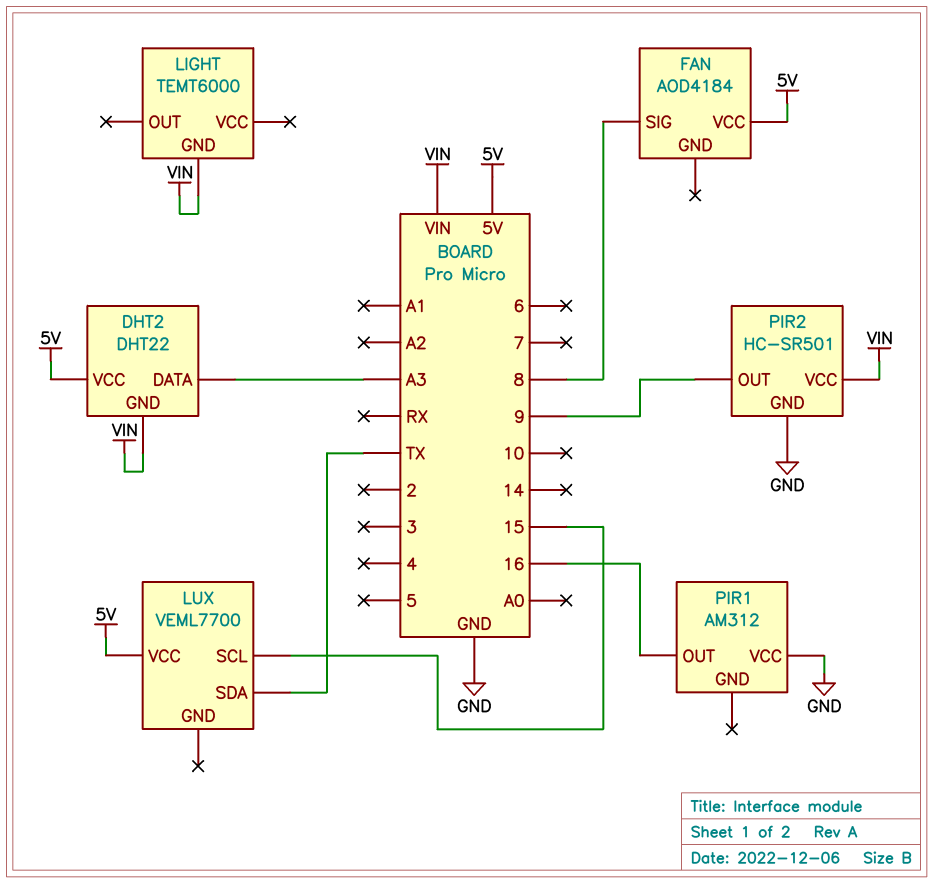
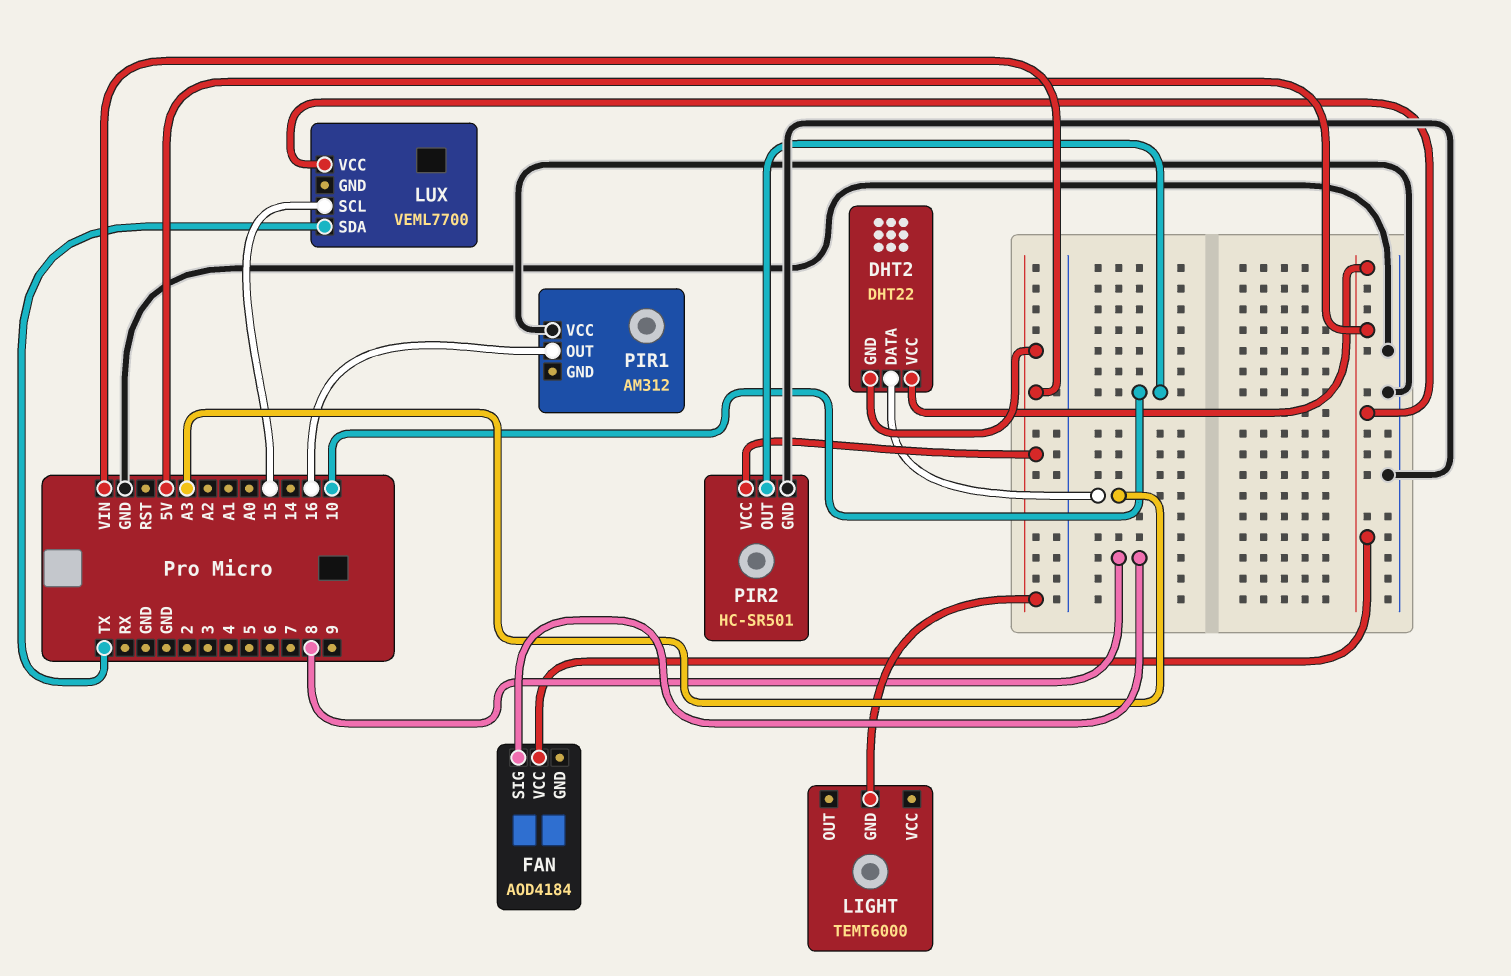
PIR2 pin OUT: 9 -> 10

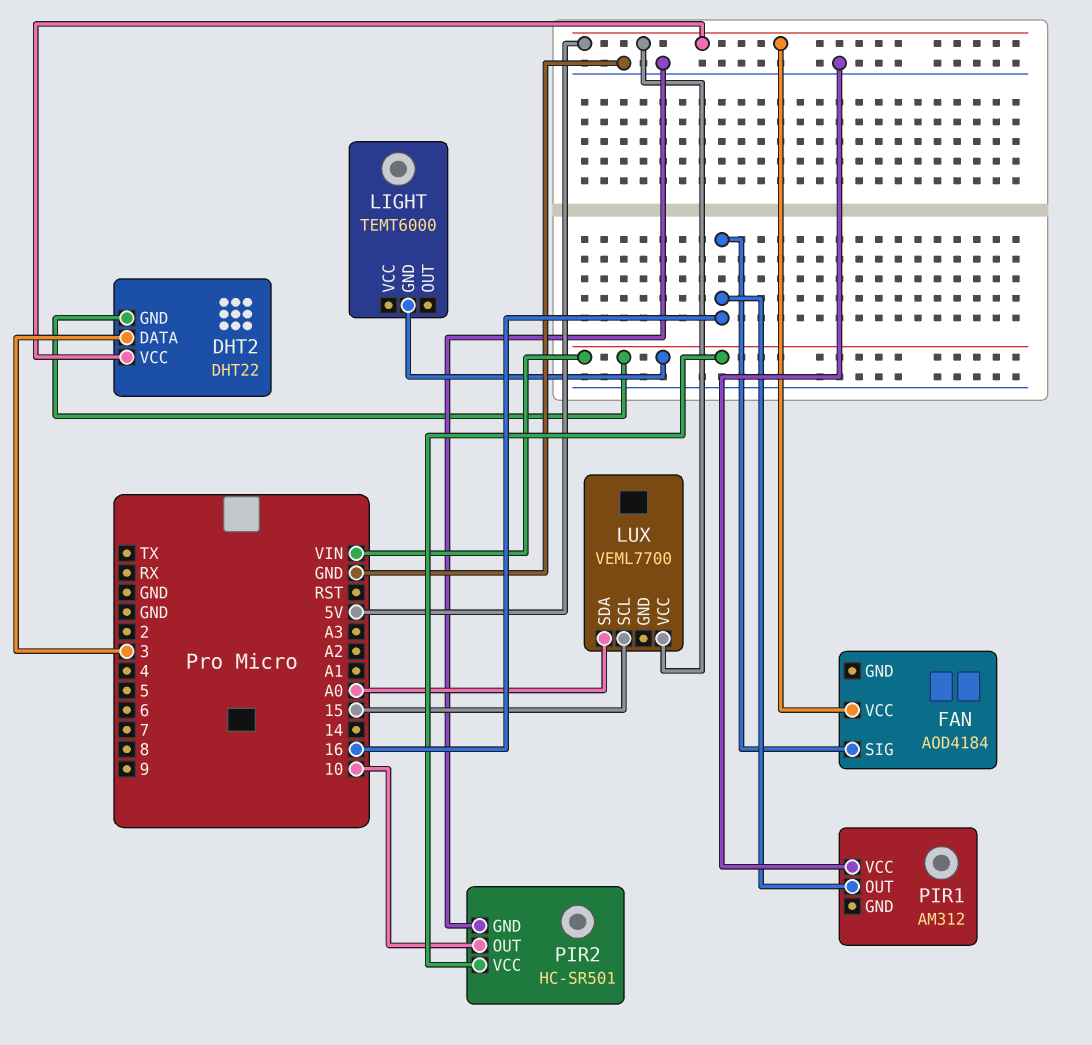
DHT2 pin DATA: A3 -> 3
FAN pin SIG: 8 -> 16
LUX pin SDA: TX -> A0

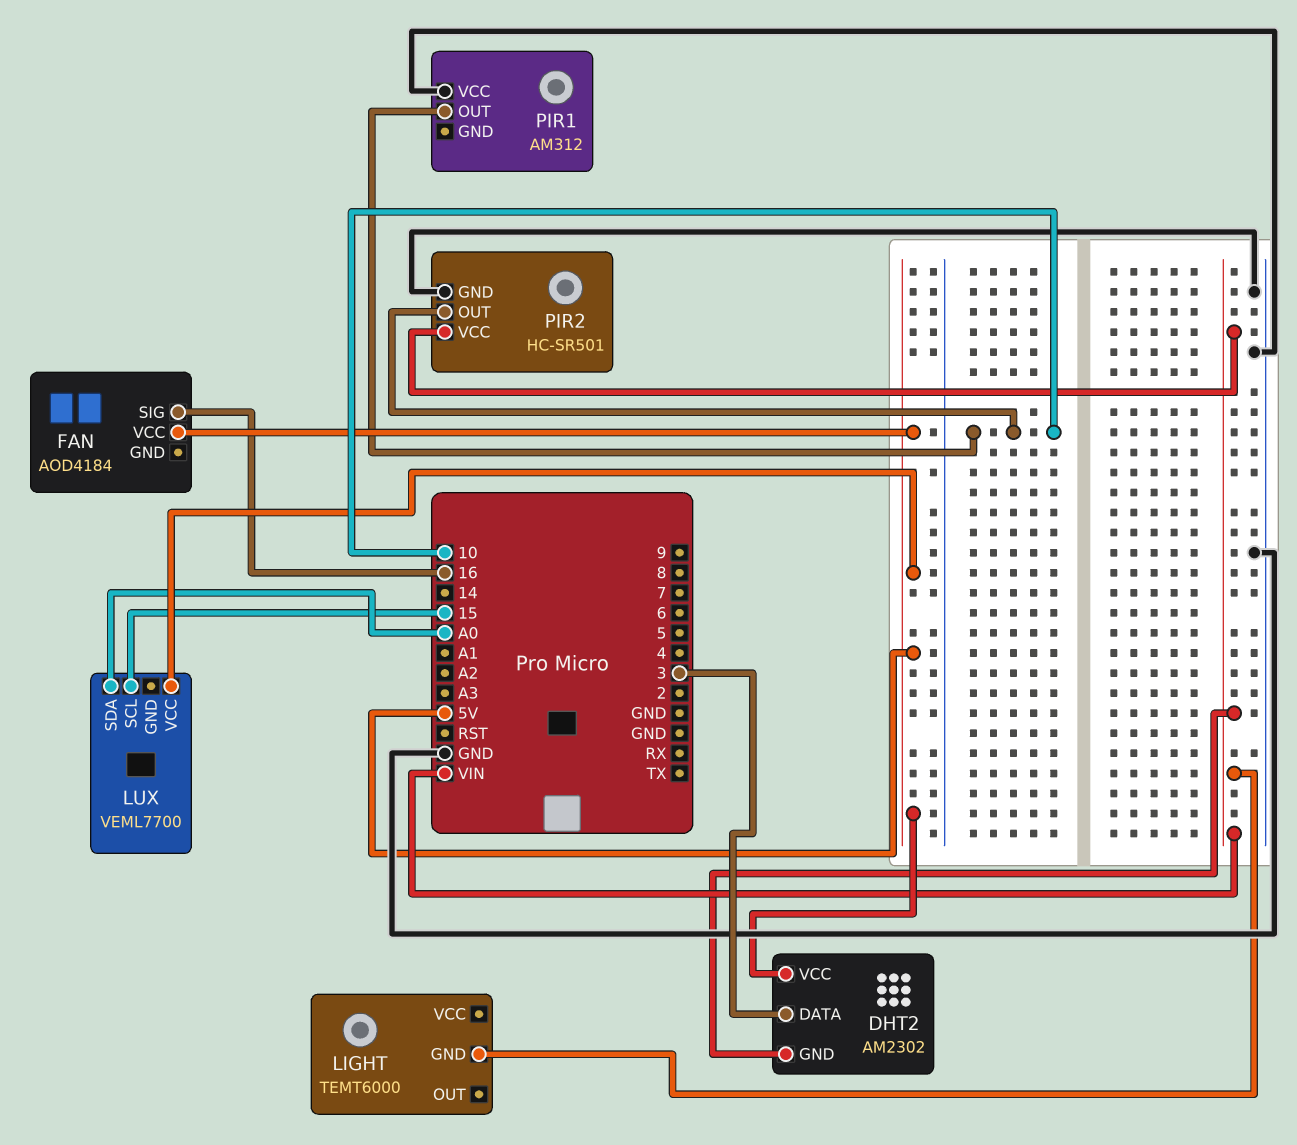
DHT2: DHT22 -> AM2302
PIR1 pin OUT: 16 -> 10

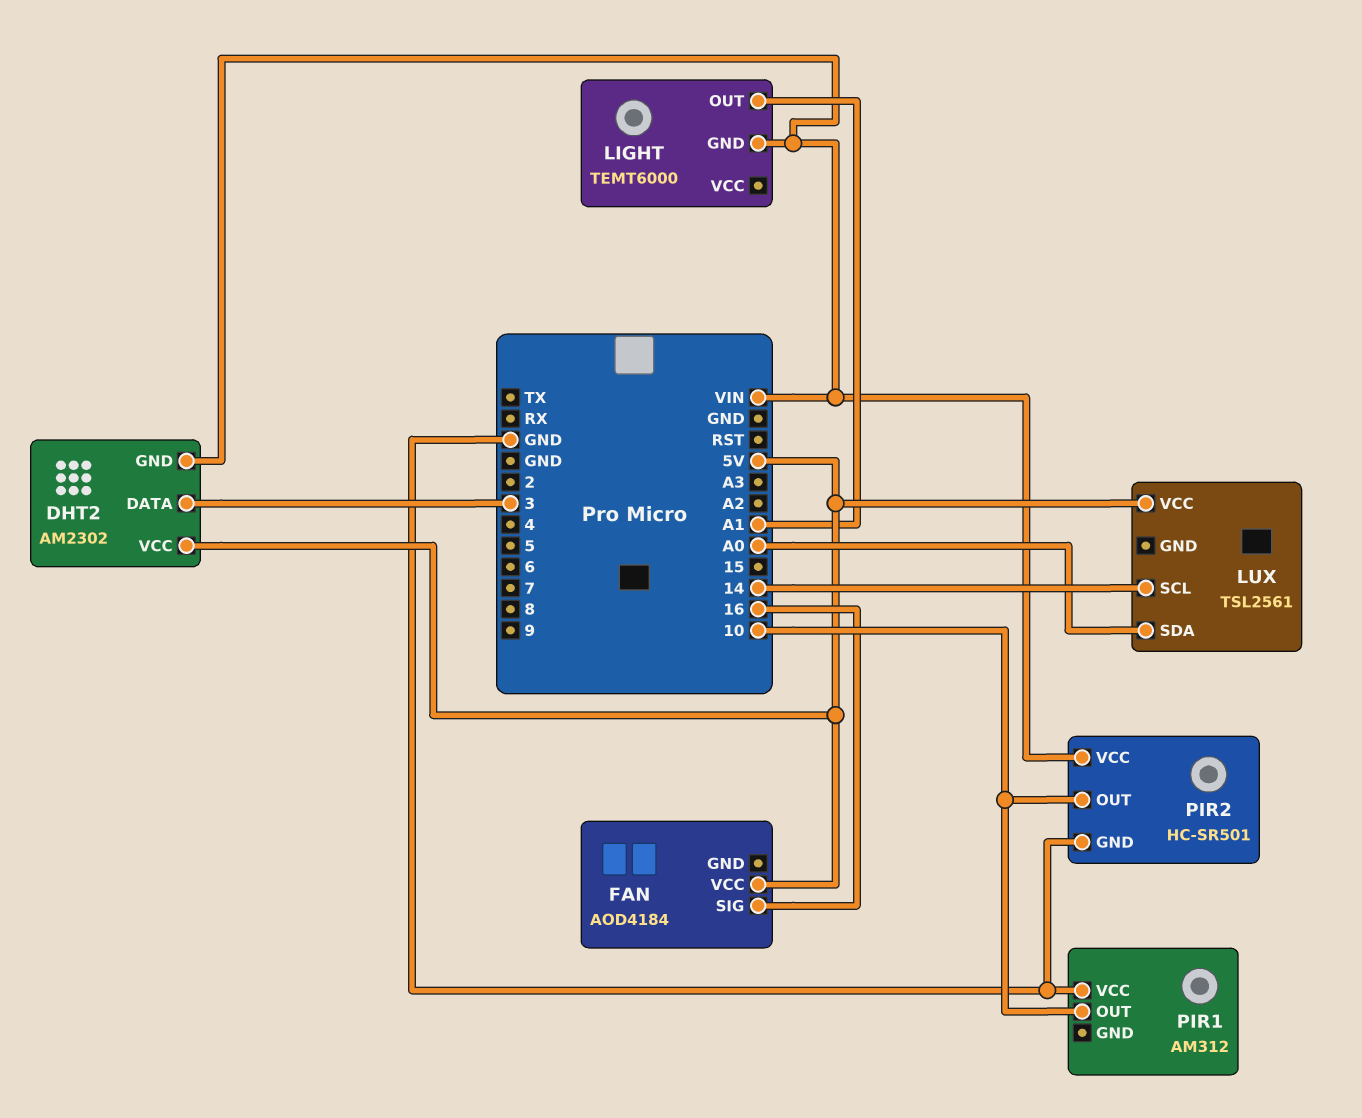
LIGHT pin OUT: none -> A1
LUX: VEML7700 -> TSL2561
LUX pin SCL: 15 -> 14

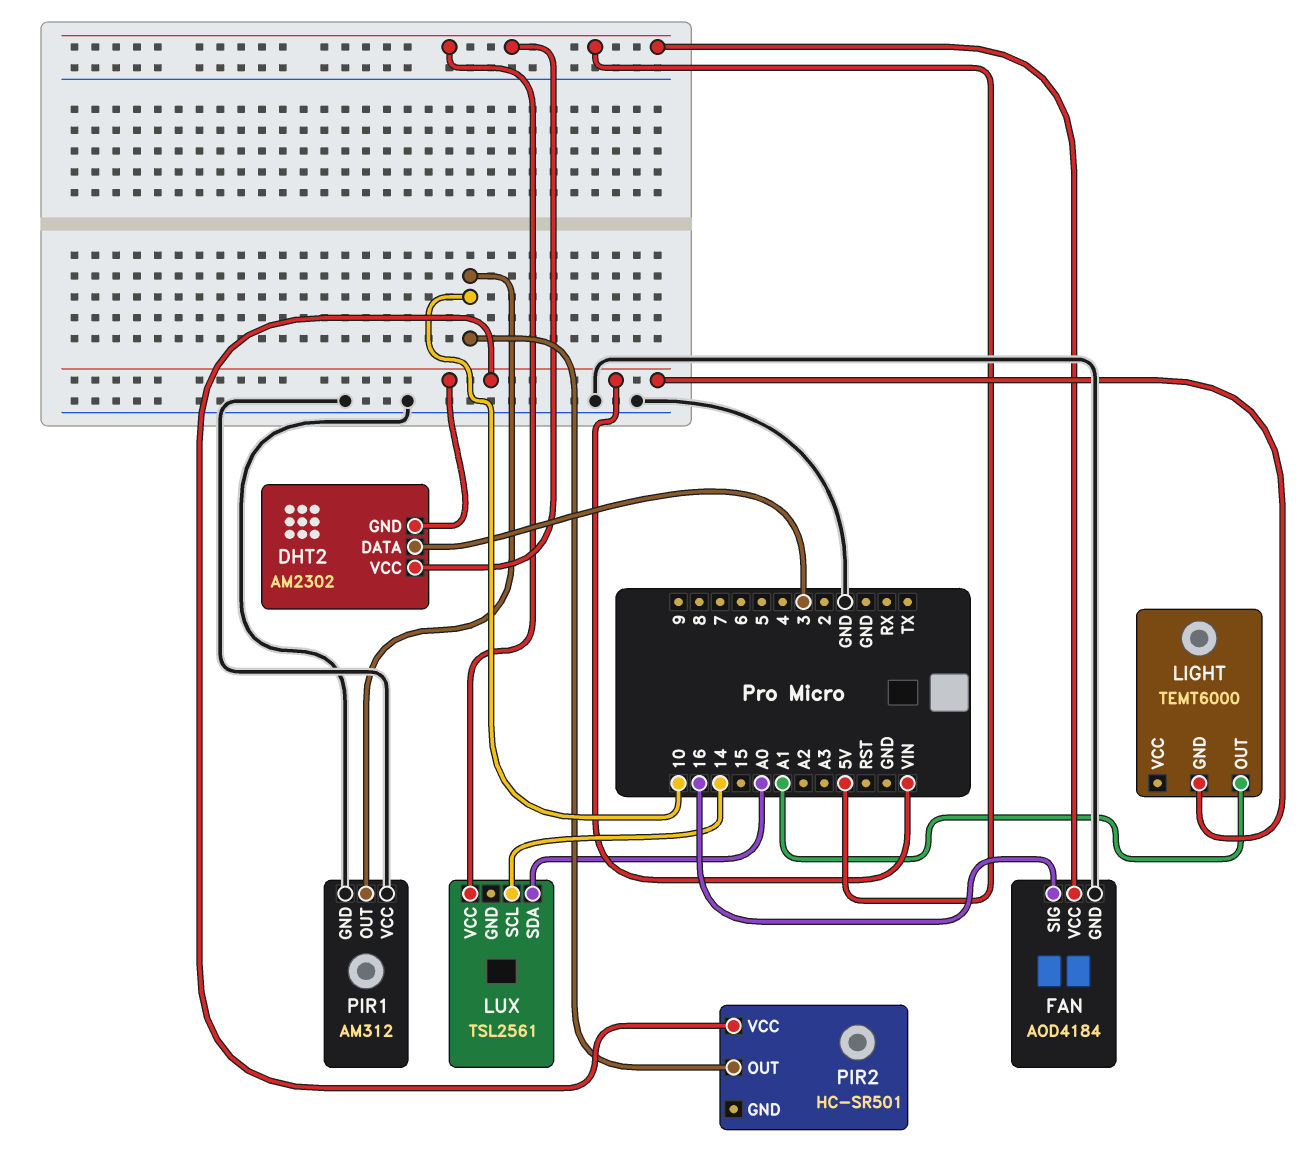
FAN pin GND: none -> GND
PIR1 pin GND: none -> GND
PIR2 pin GND: GND -> none

